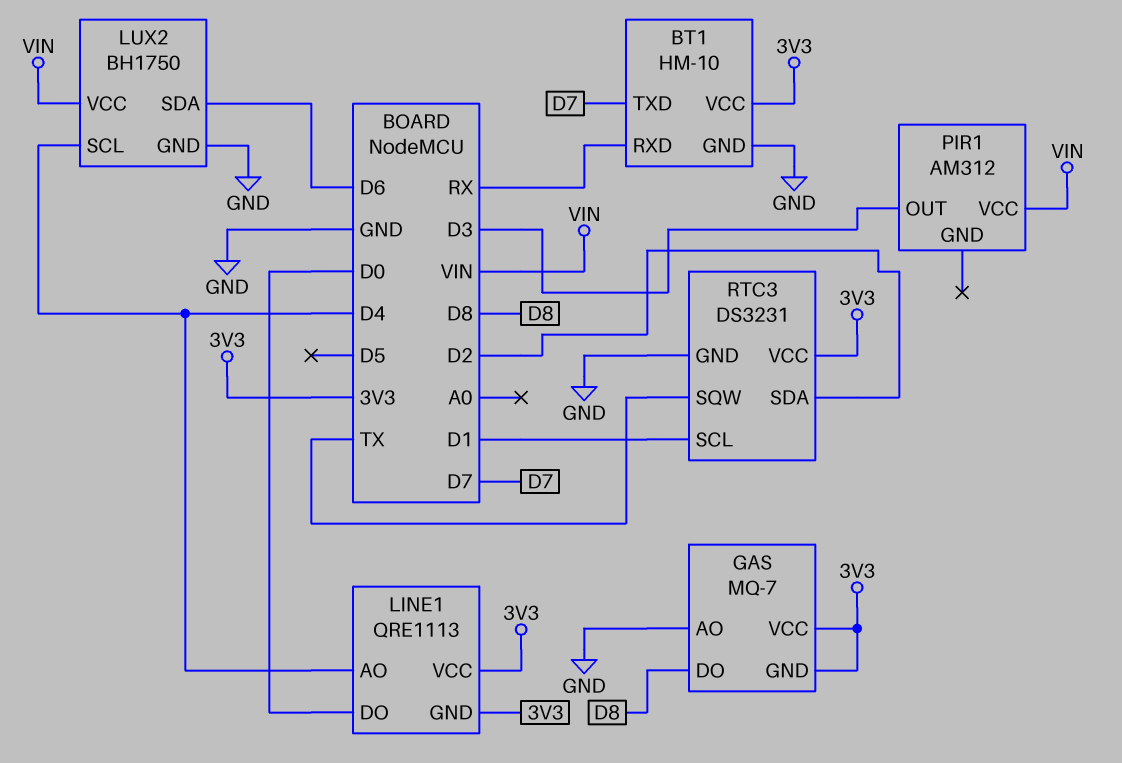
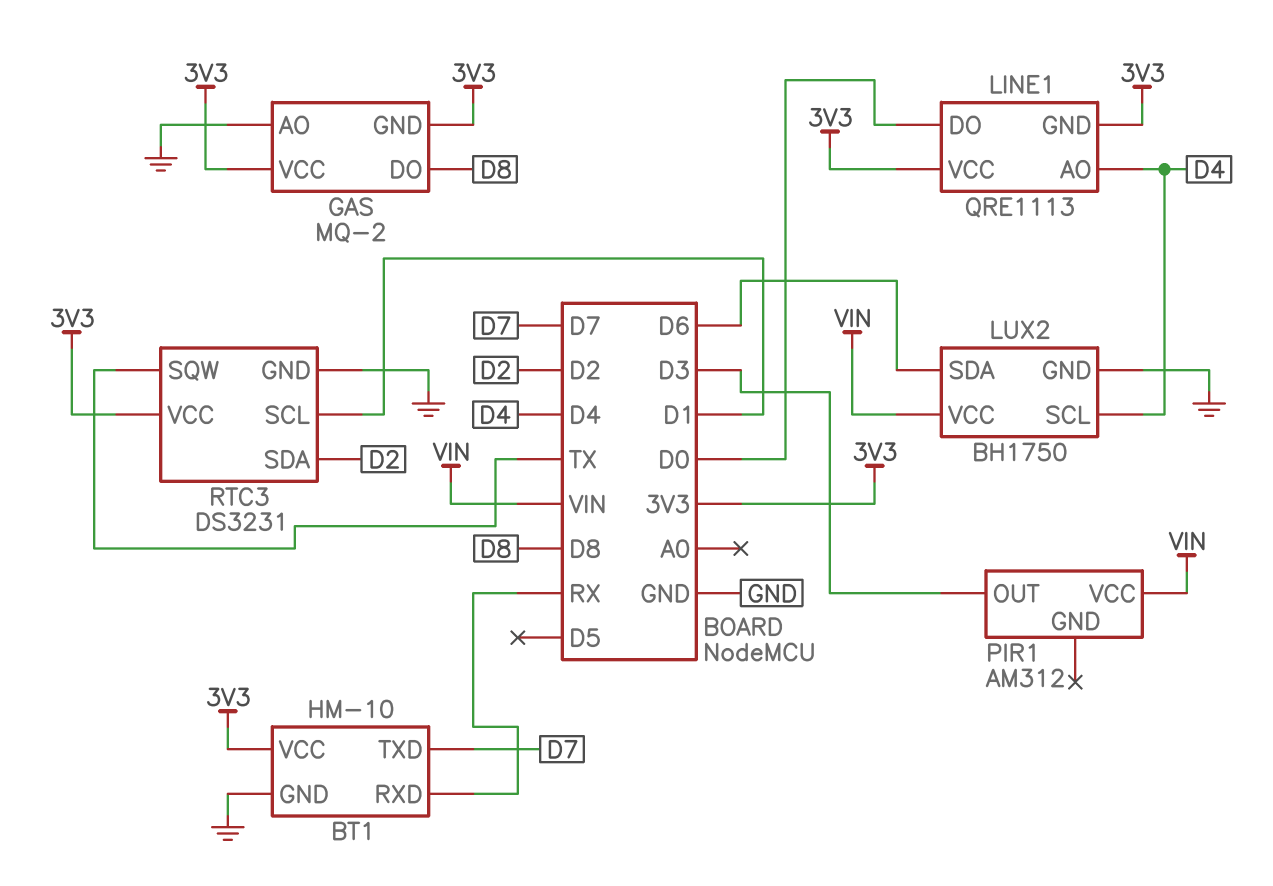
GAS: MQ-7 -> MQ-2

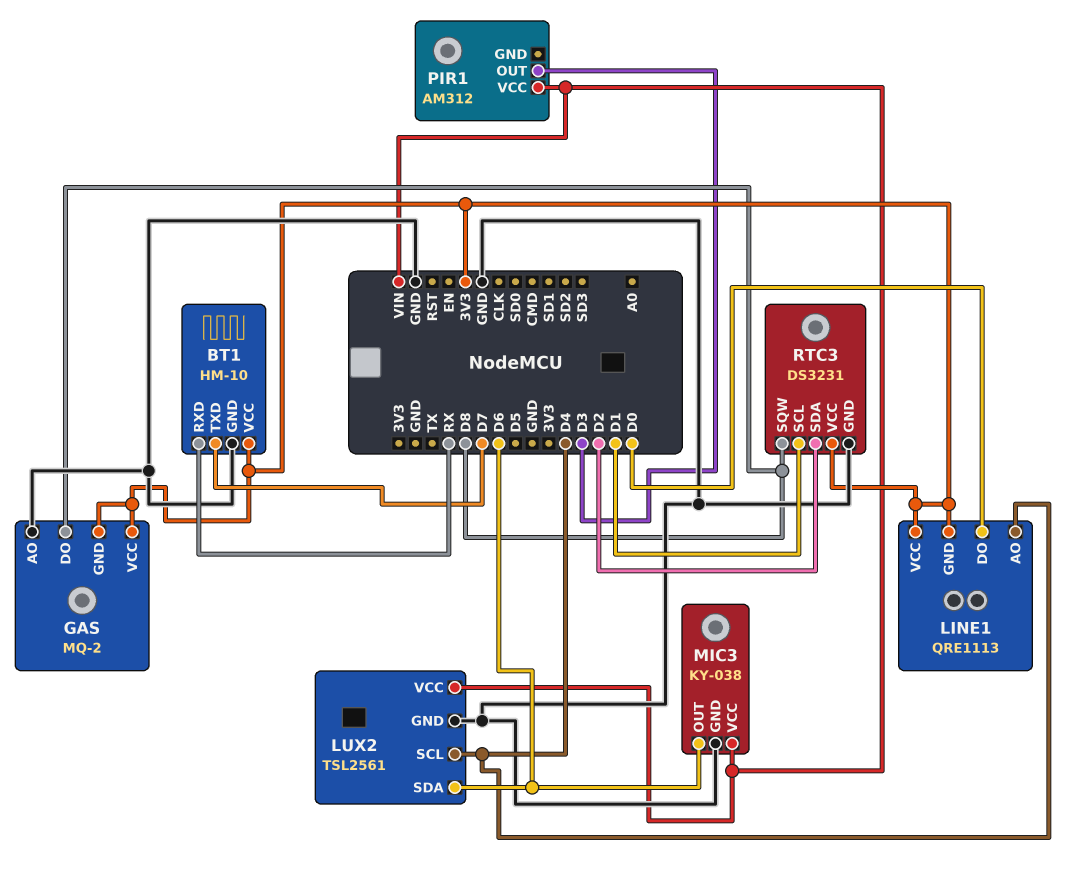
LUX2: BH1750 -> TSL2561
MIC3: none -> KY-038
MIC3 pin GND: none -> GND
MIC3 pin OUT: none -> D6
MIC3 pin VCC: none -> VIN
RTC3 pin SQW: TX -> D8

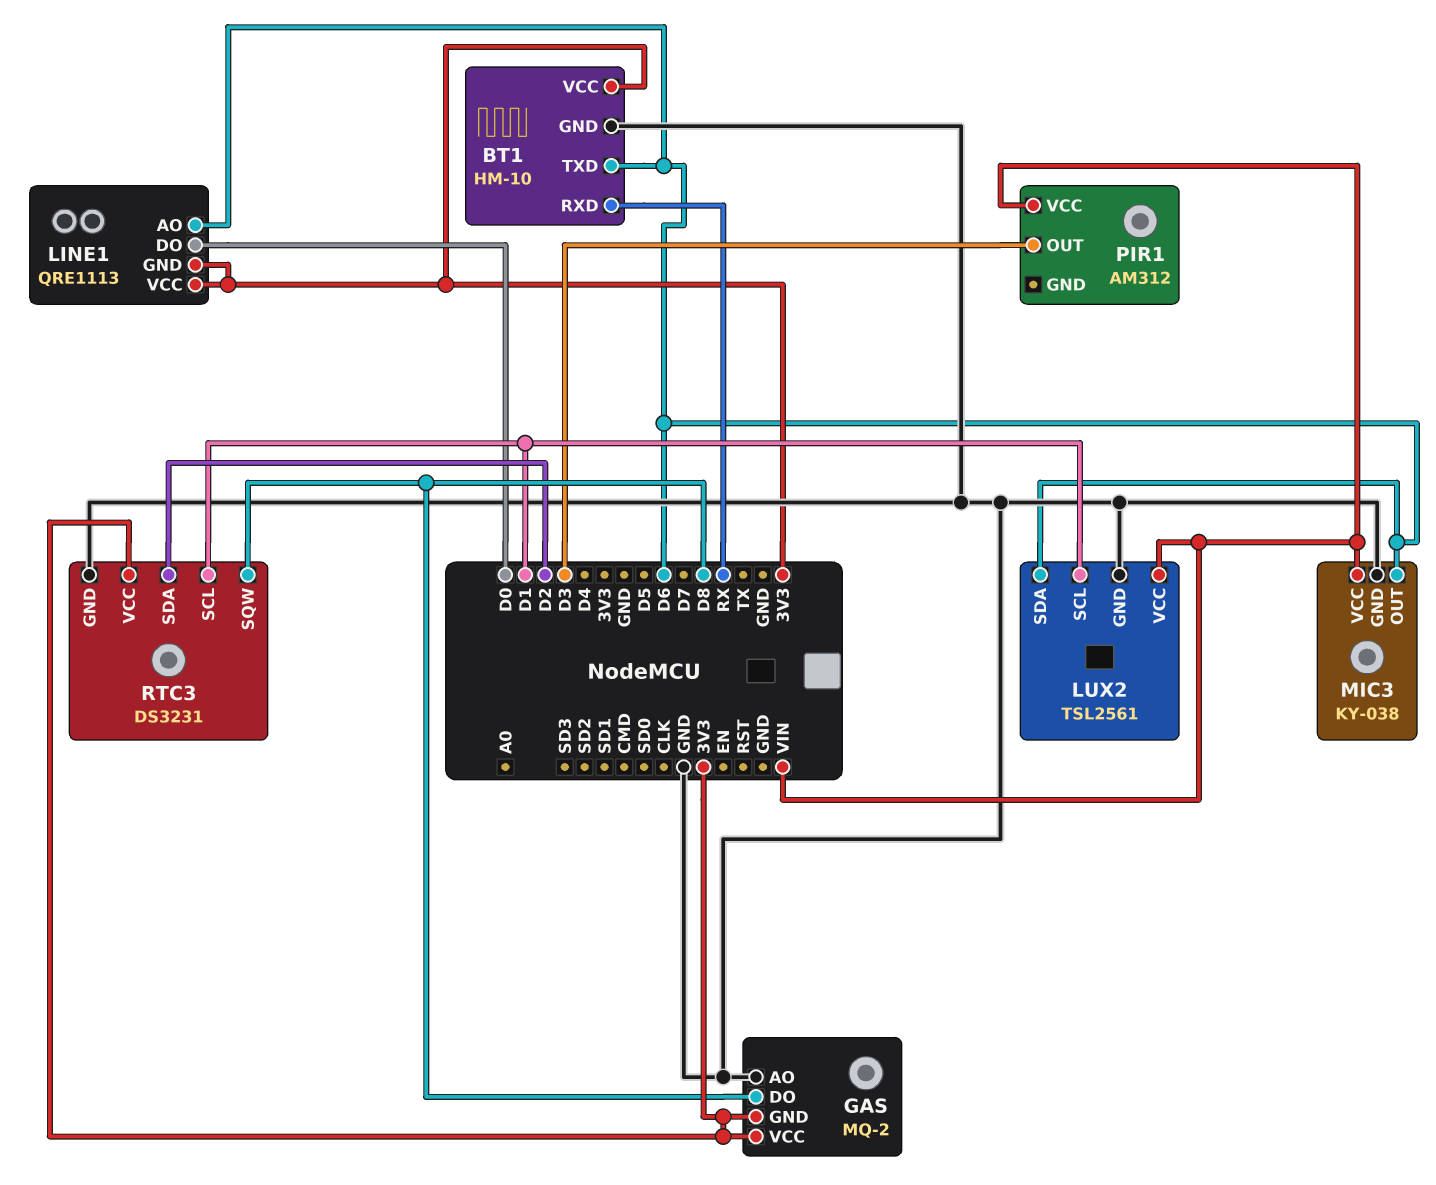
BT1 pin TXD: D7 -> D6
LINE1 pin AO: D4 -> D6
LUX2 pin SCL: D4 -> D1

